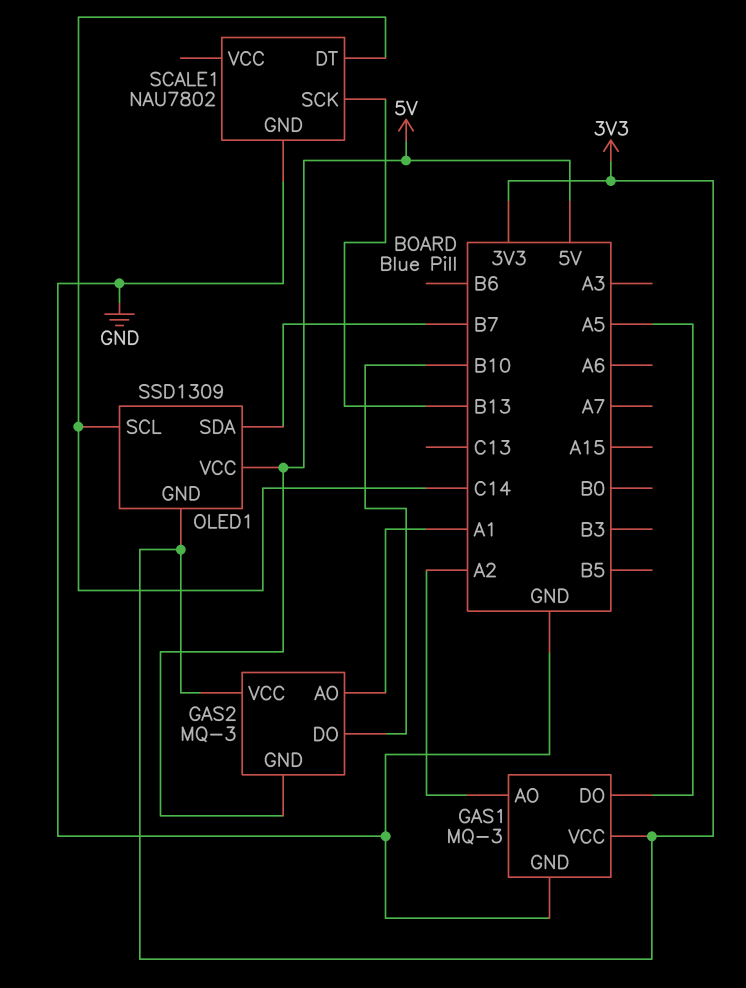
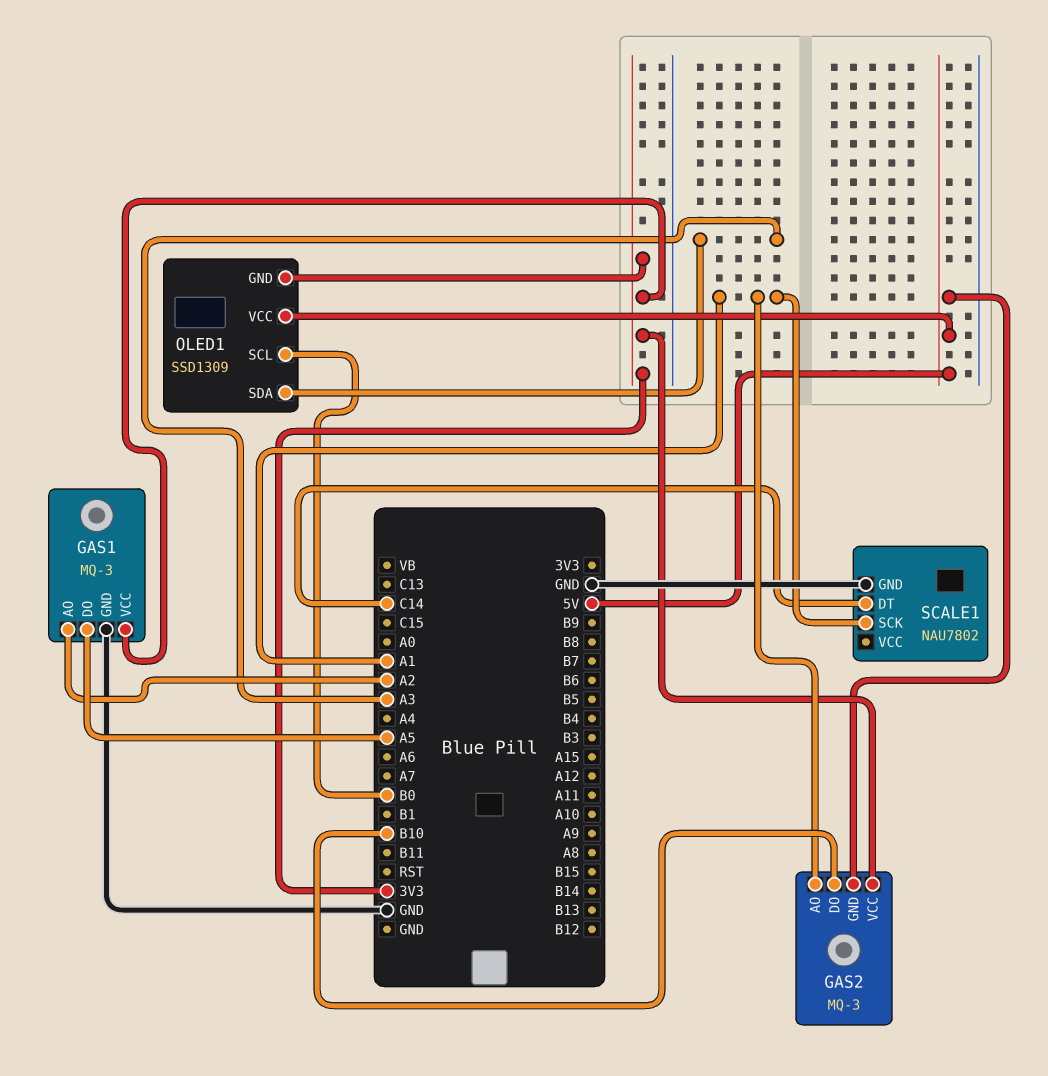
OLED1 pin SCL: C14 -> B0
OLED1 pin SDA: B7 -> A3
SCALE1 pin SCK: B13 -> A1

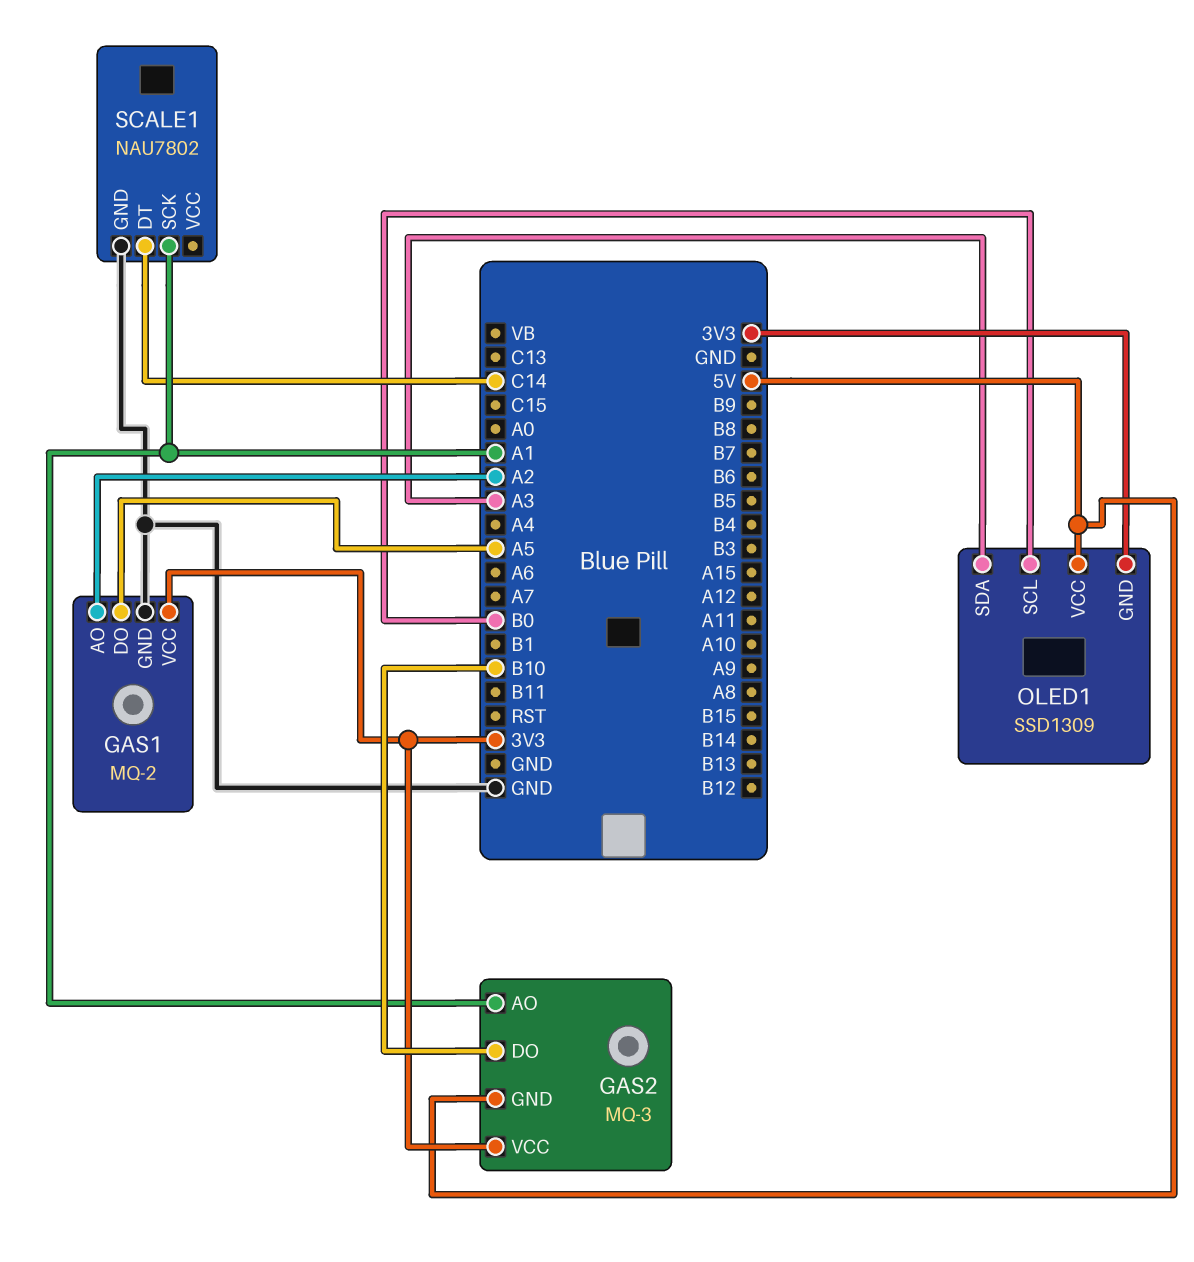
GAS1: MQ-3 -> MQ-2

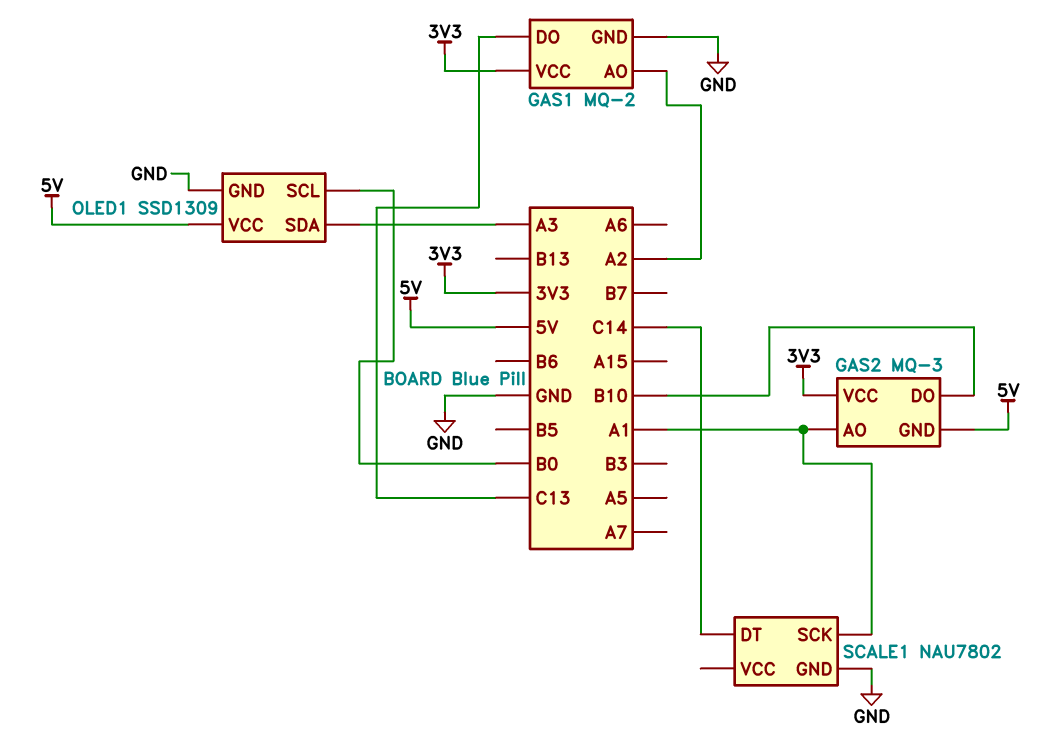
GAS1 pin DO: A5 -> C13
OLED1 pin GND: 3V3 -> GND

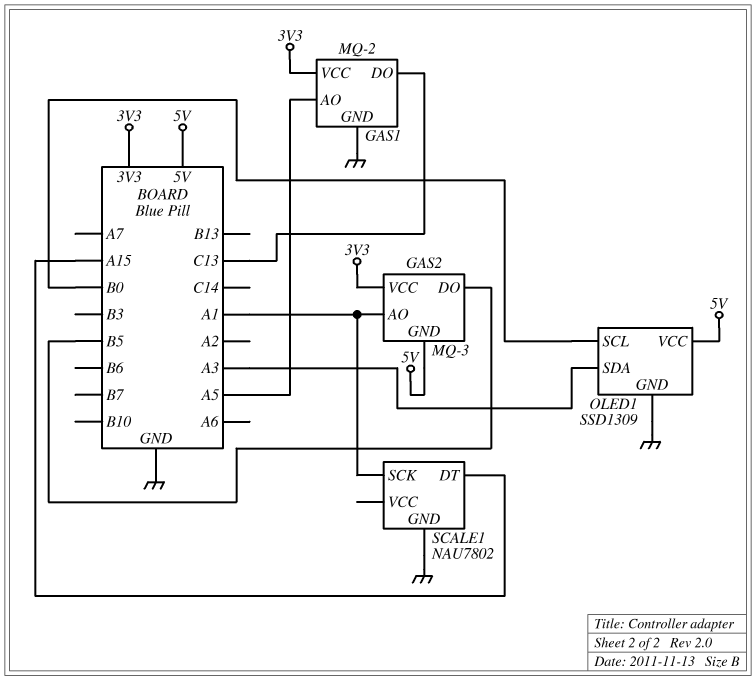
GAS1 pin AO: A2 -> A5
GAS2 pin DO: B10 -> B5
SCALE1 pin DT: C14 -> A15

